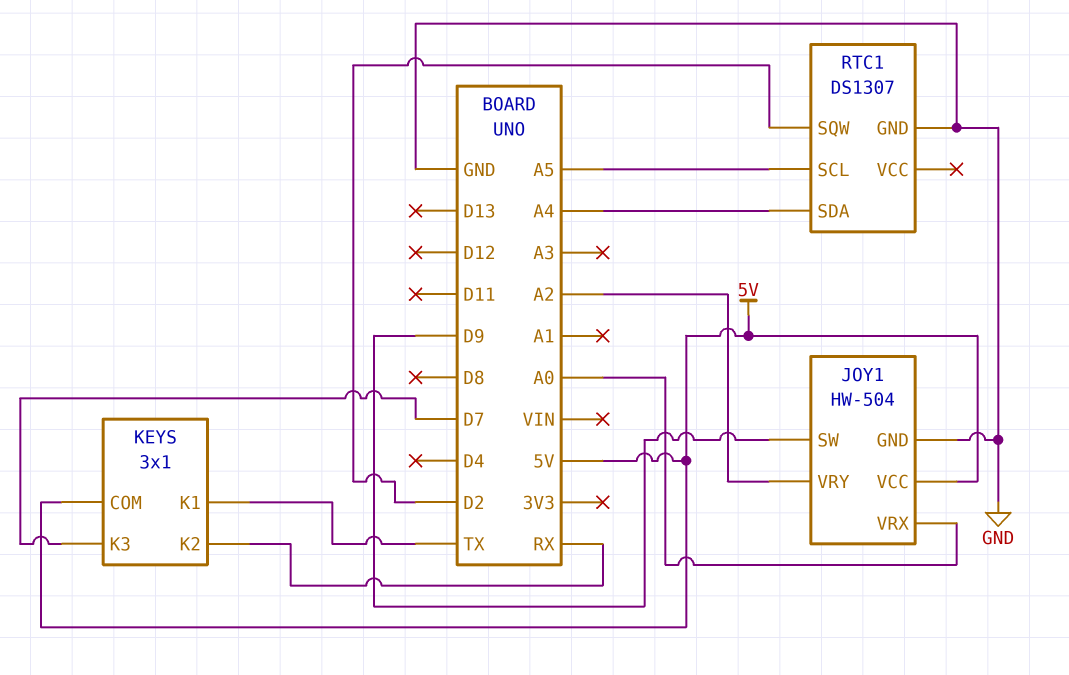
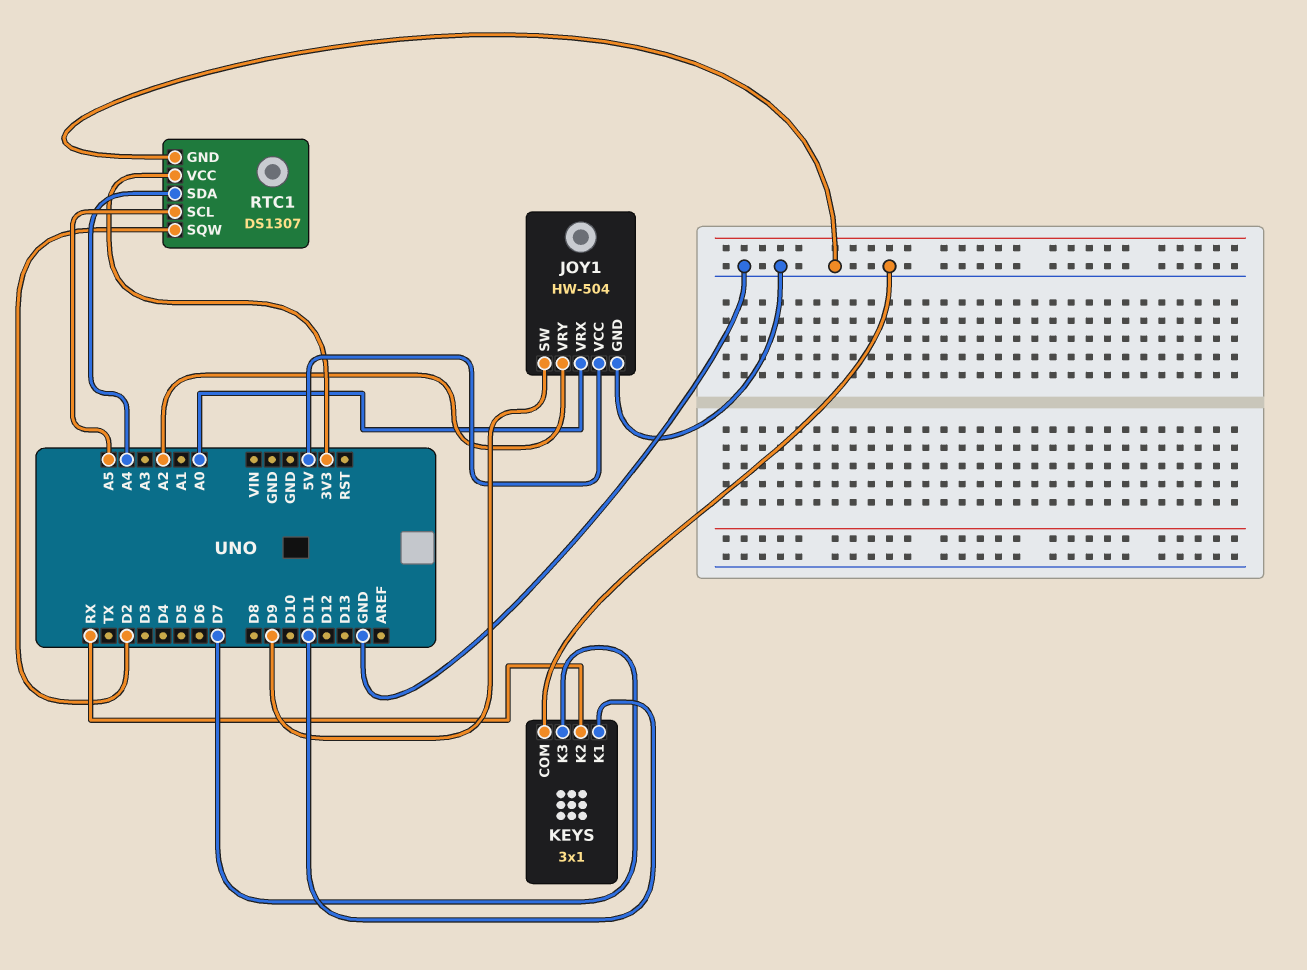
KEYS pin COM: 5V -> GND
KEYS pin K1: TX -> D11
RTC1 pin VCC: none -> 3V3

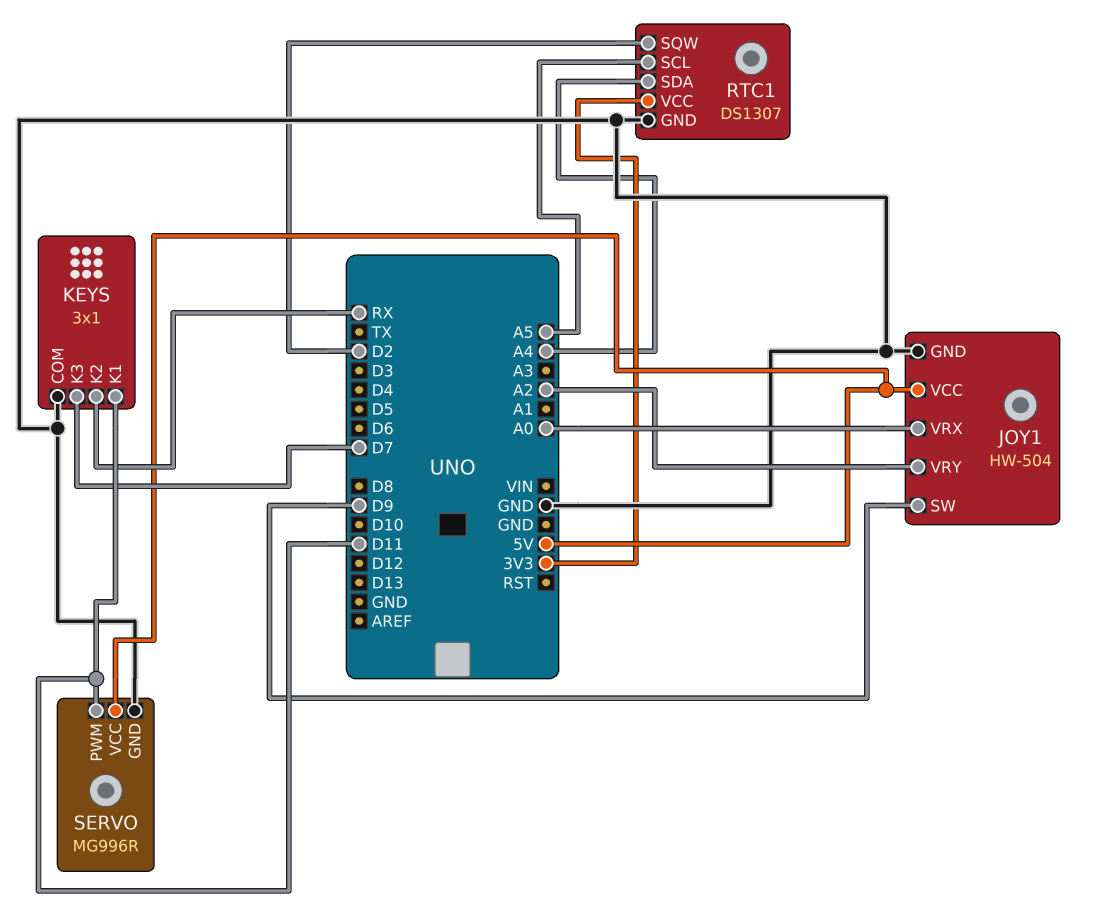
SERVO: none -> MG996R
SERVO pin GND: none -> GND
SERVO pin PWM: none -> D11
SERVO pin VCC: none -> 5V

